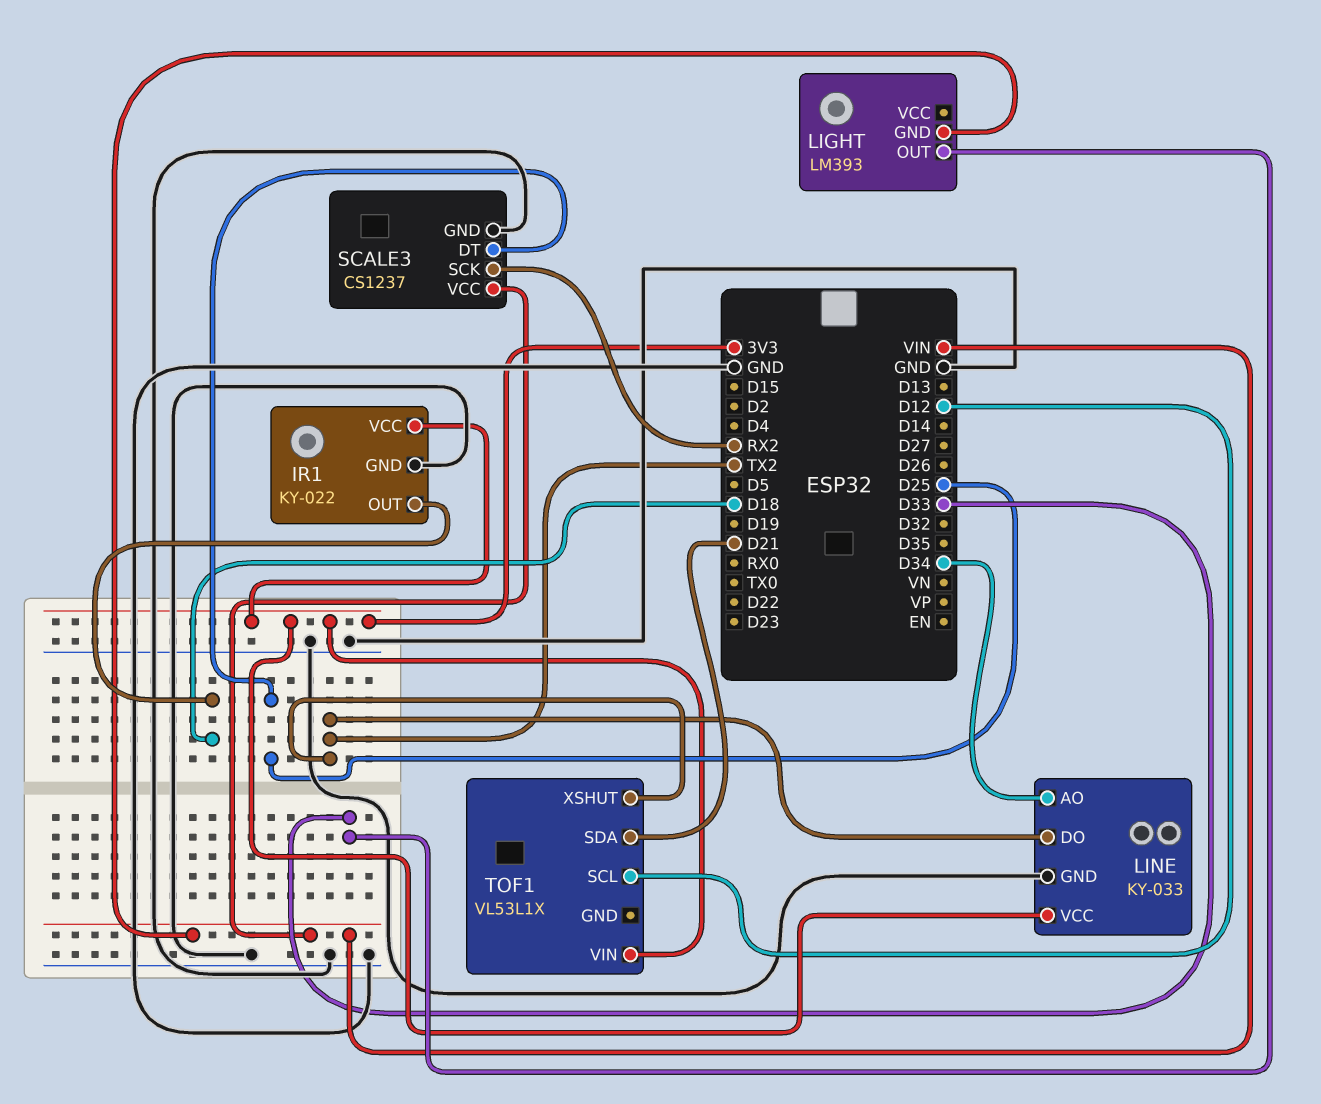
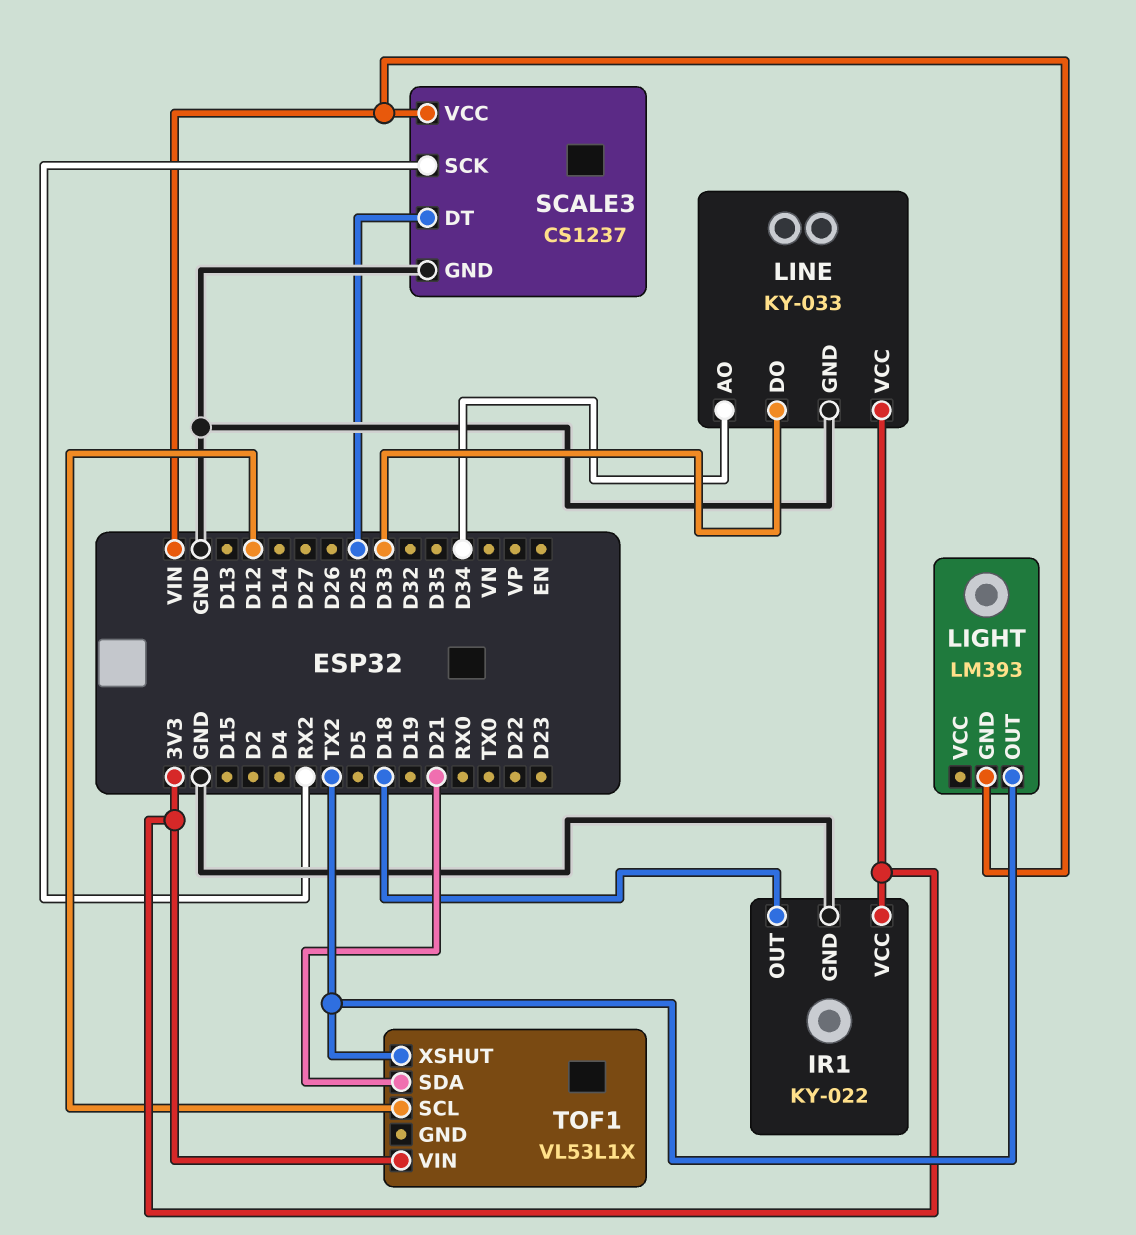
LIGHT pin OUT: D33 -> TX2
LINE pin DO: TX2 -> D33

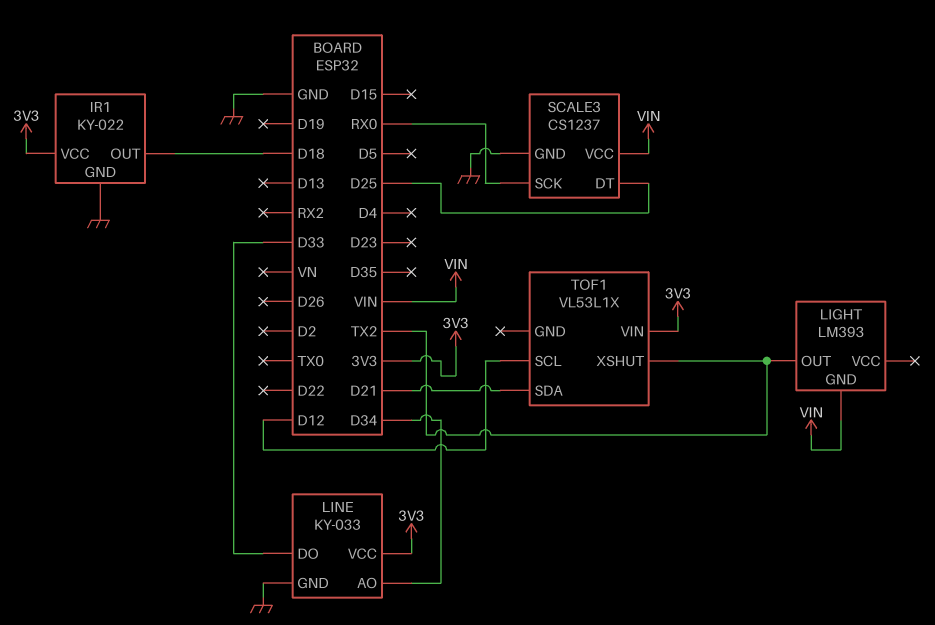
SCALE3 pin SCK: RX2 -> RX0

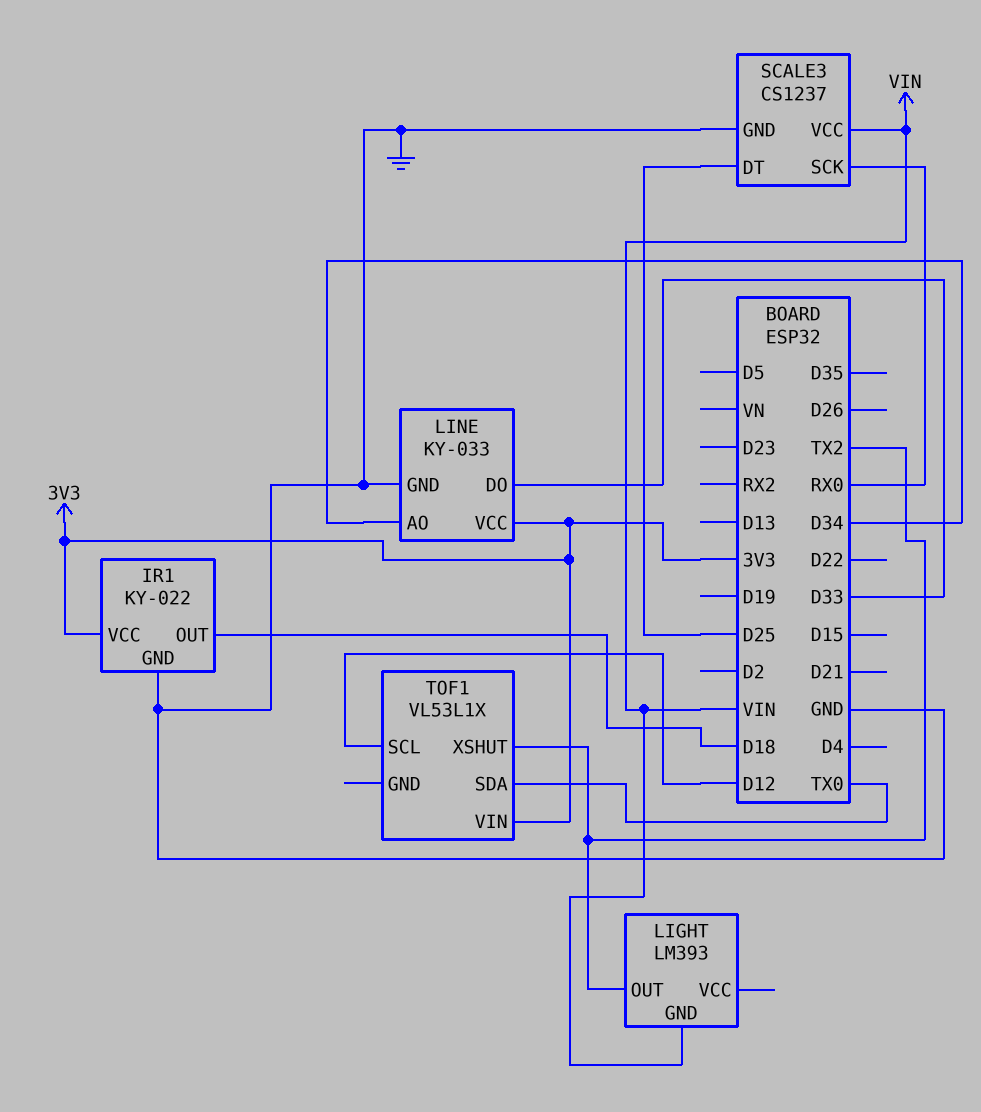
TOF1 pin SDA: D21 -> TX0

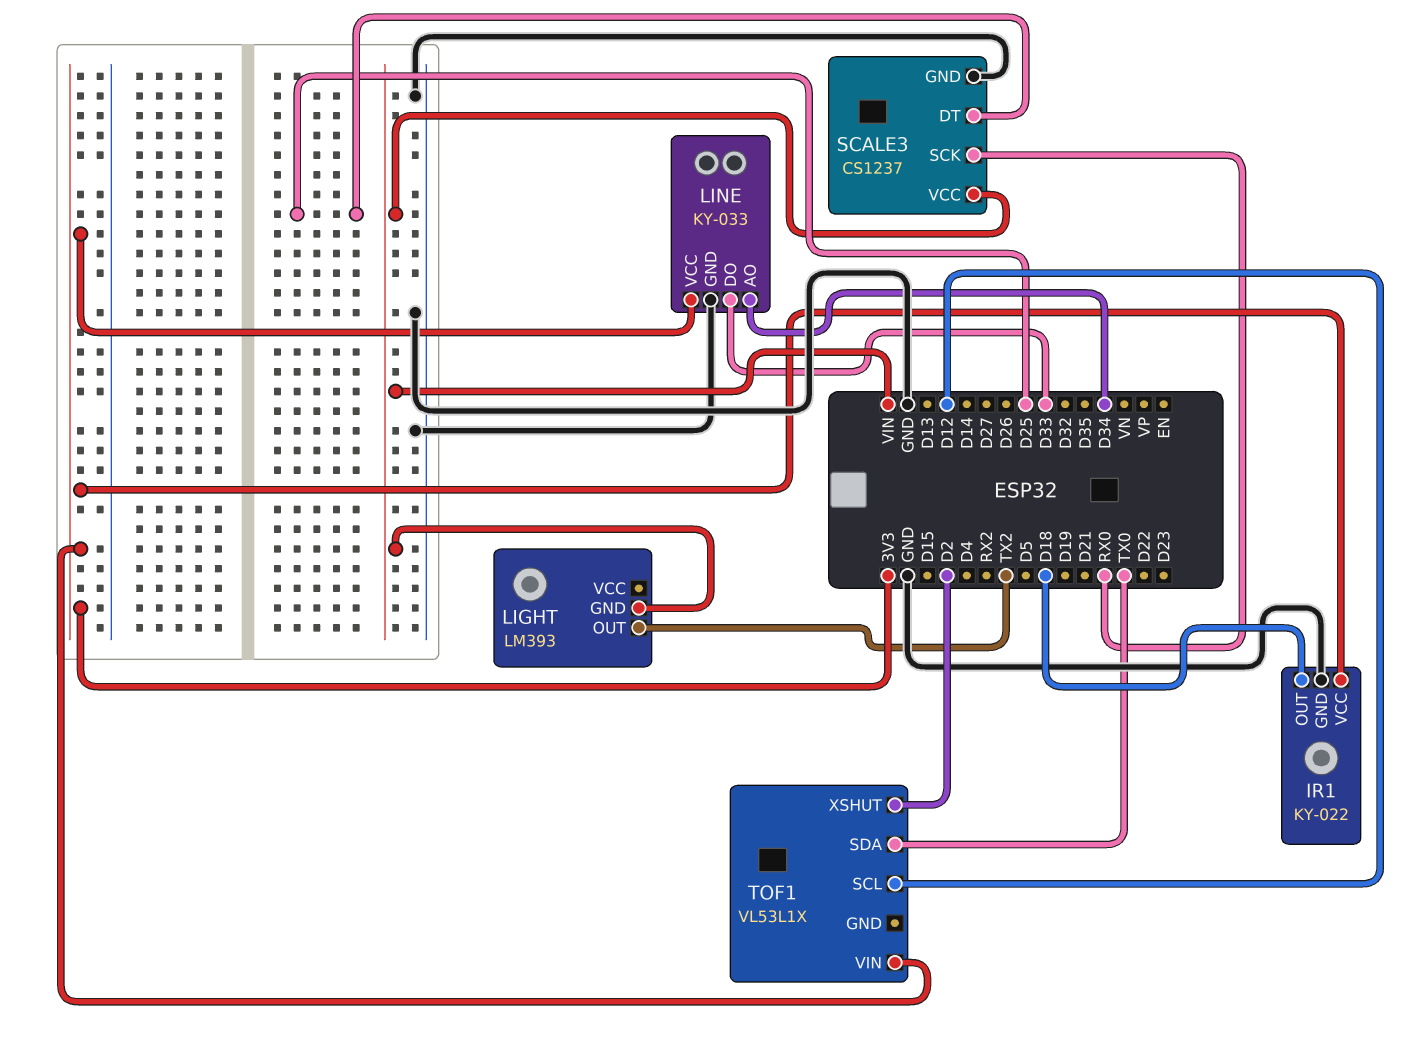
TOF1 pin XSHUT: TX2 -> D2

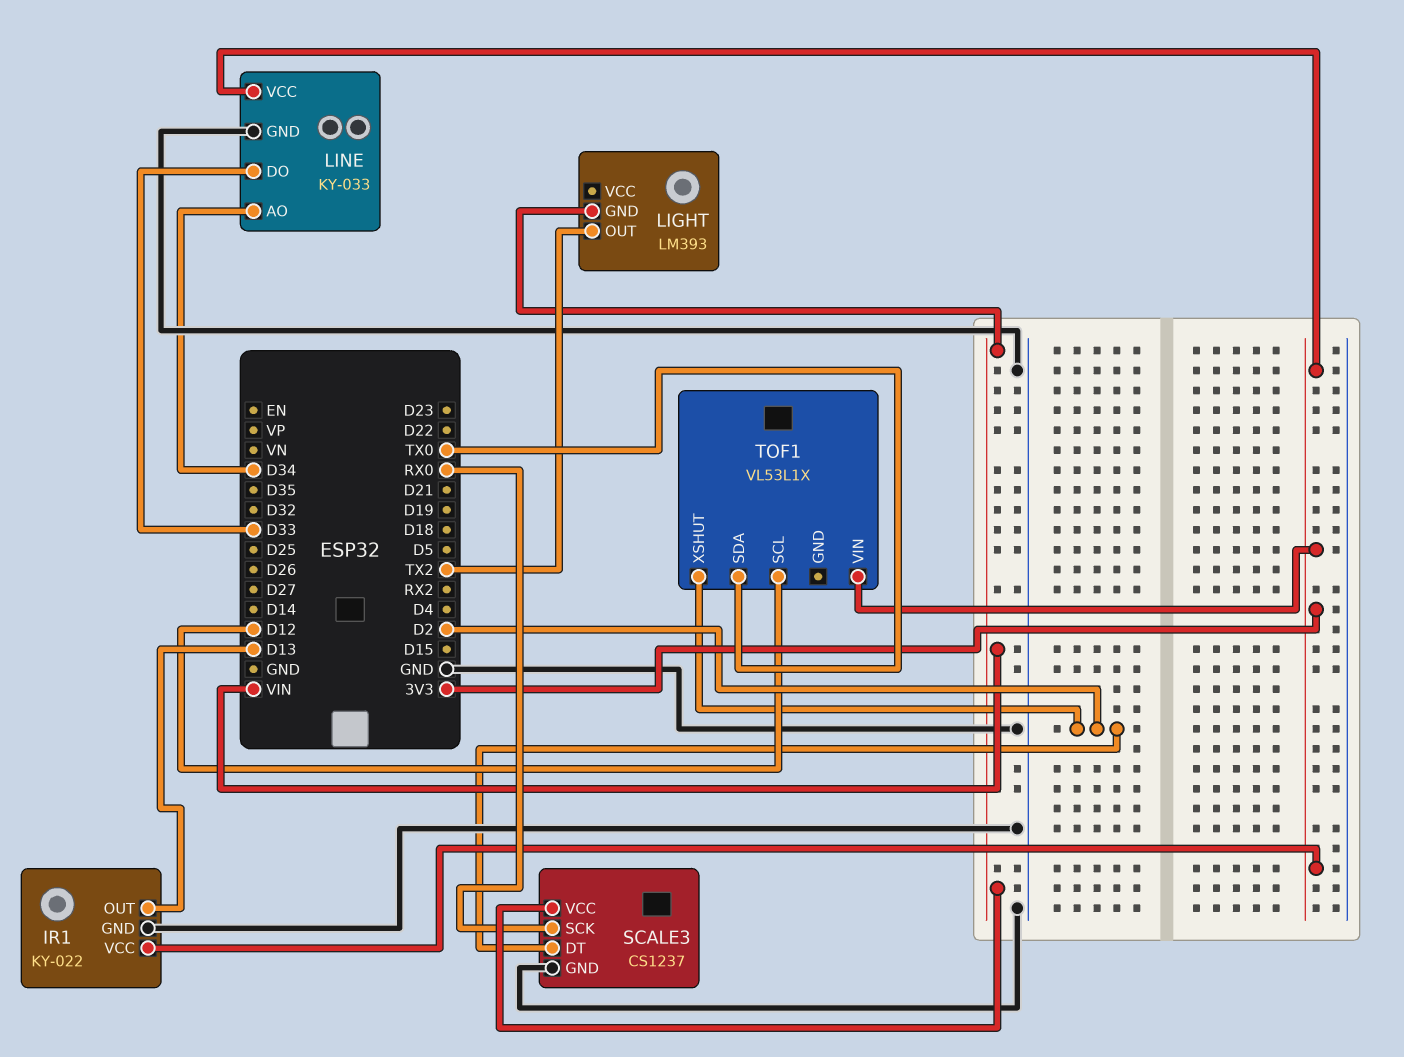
IR1 pin OUT: D18 -> D13
SCALE3 pin DT: D25 -> D2

